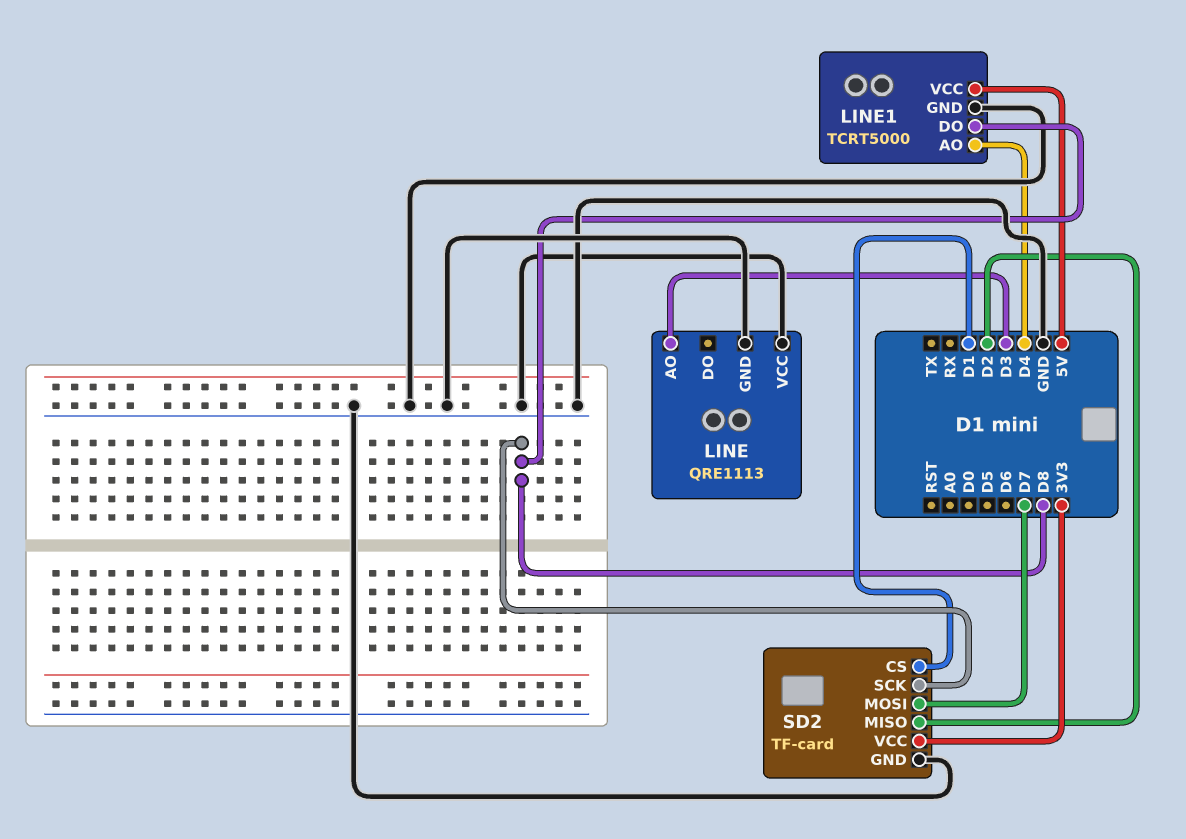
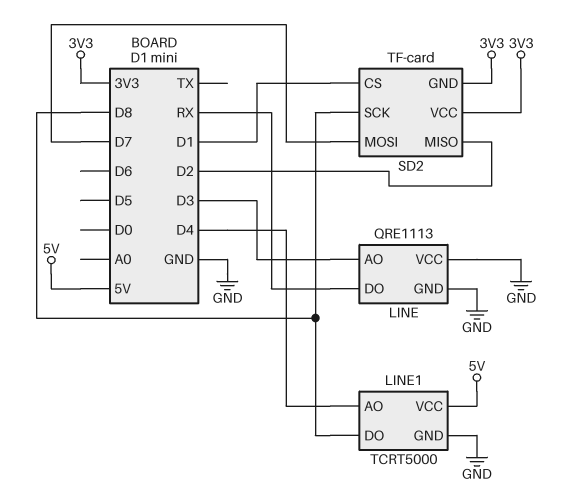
LINE pin DO: none -> RX
SD2 pin GND: GND -> 3V3

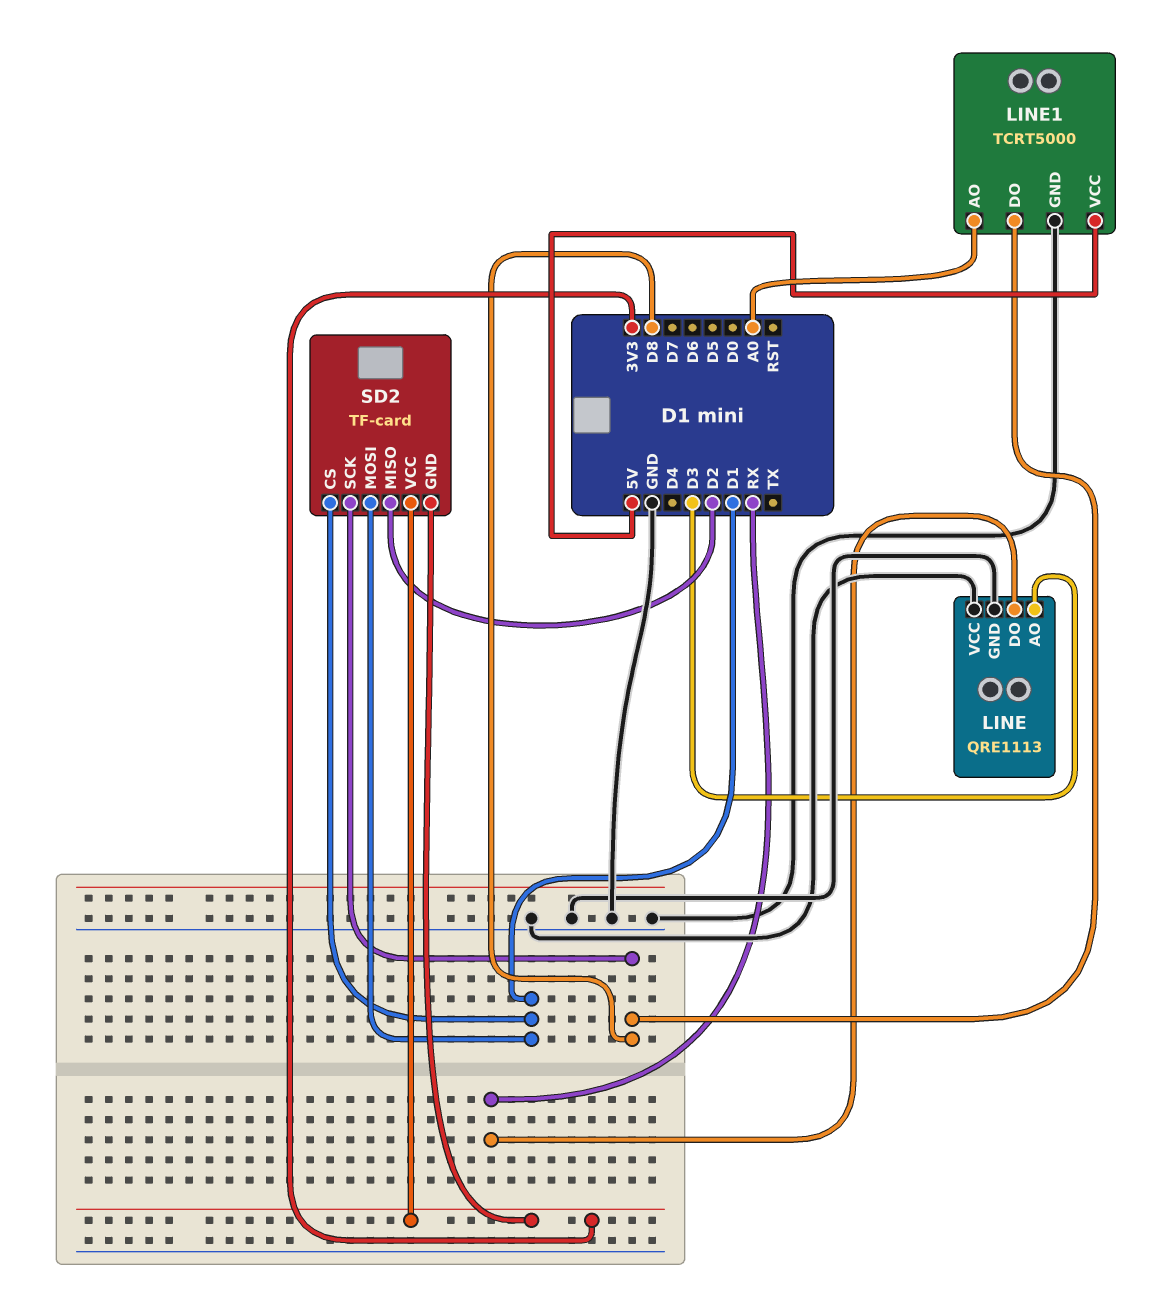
LINE1 pin AO: D4 -> A0
SD2 pin MOSI: D7 -> D1

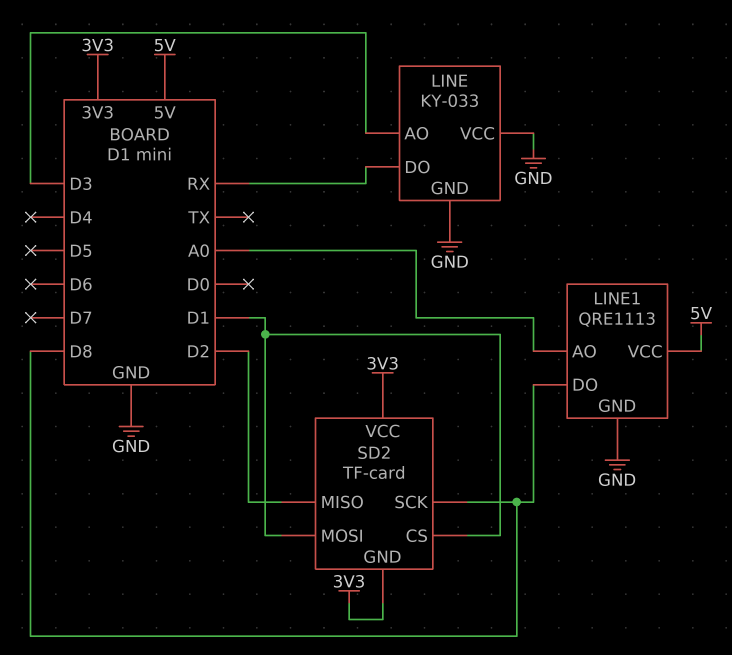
LINE: QRE1113 -> KY-033
LINE1: TCRT5000 -> QRE1113

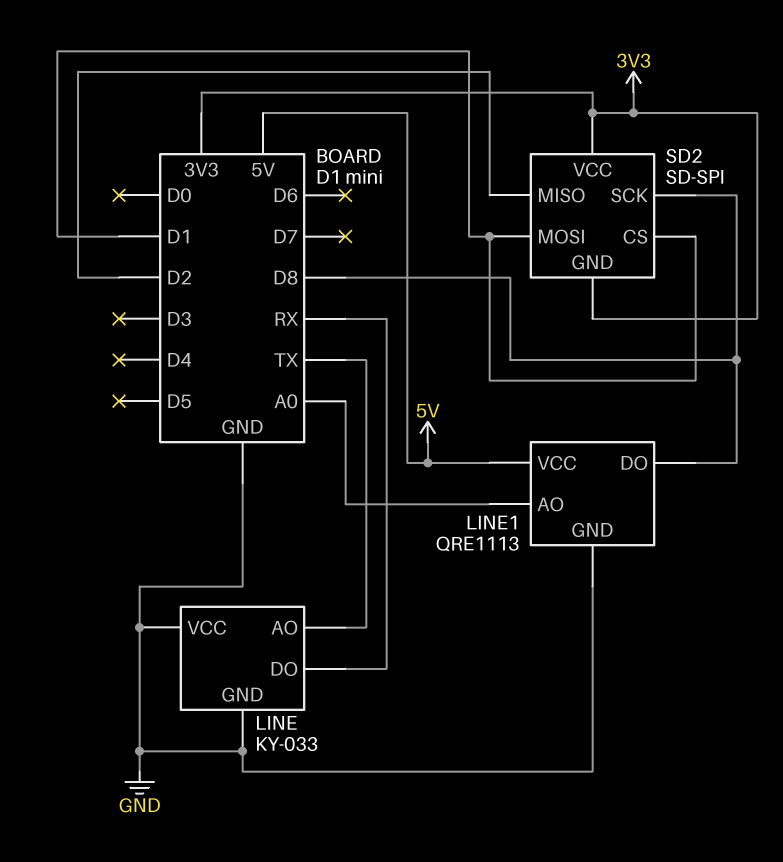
LINE pin AO: D3 -> TX
SD2: TF-card -> SD-SPI

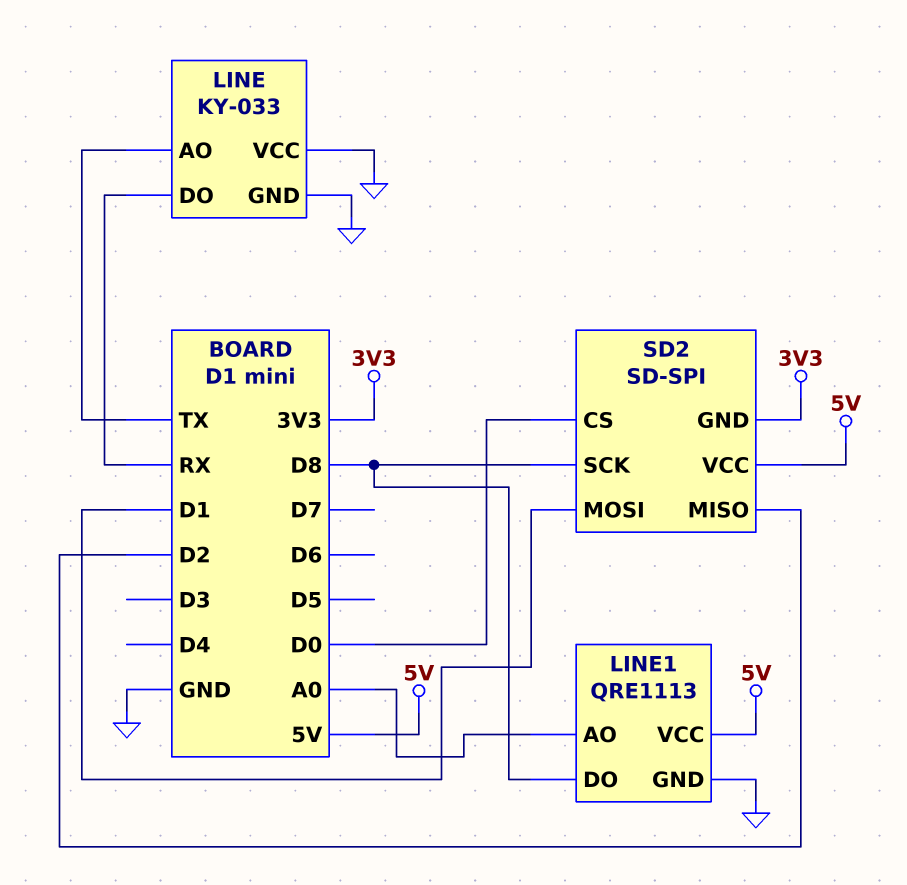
SD2 pin CS: D1 -> D0
SD2 pin VCC: 3V3 -> 5V

